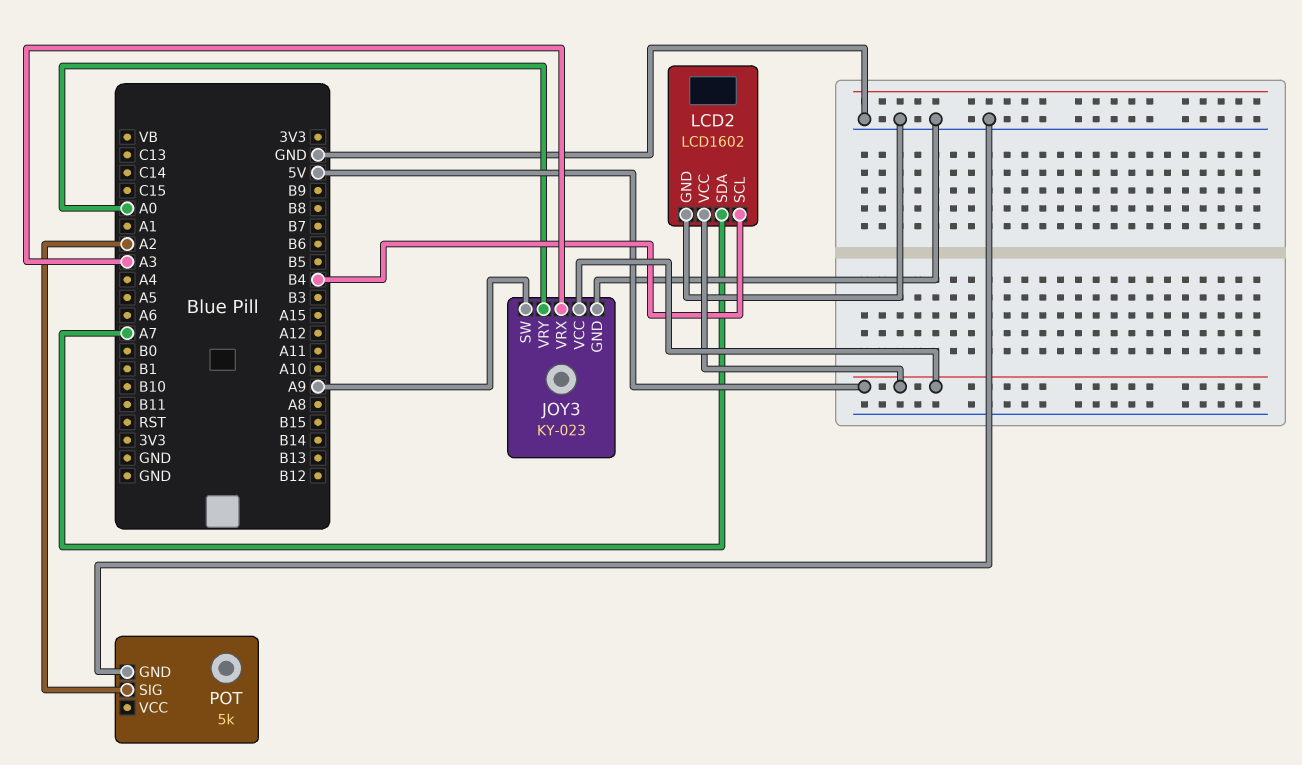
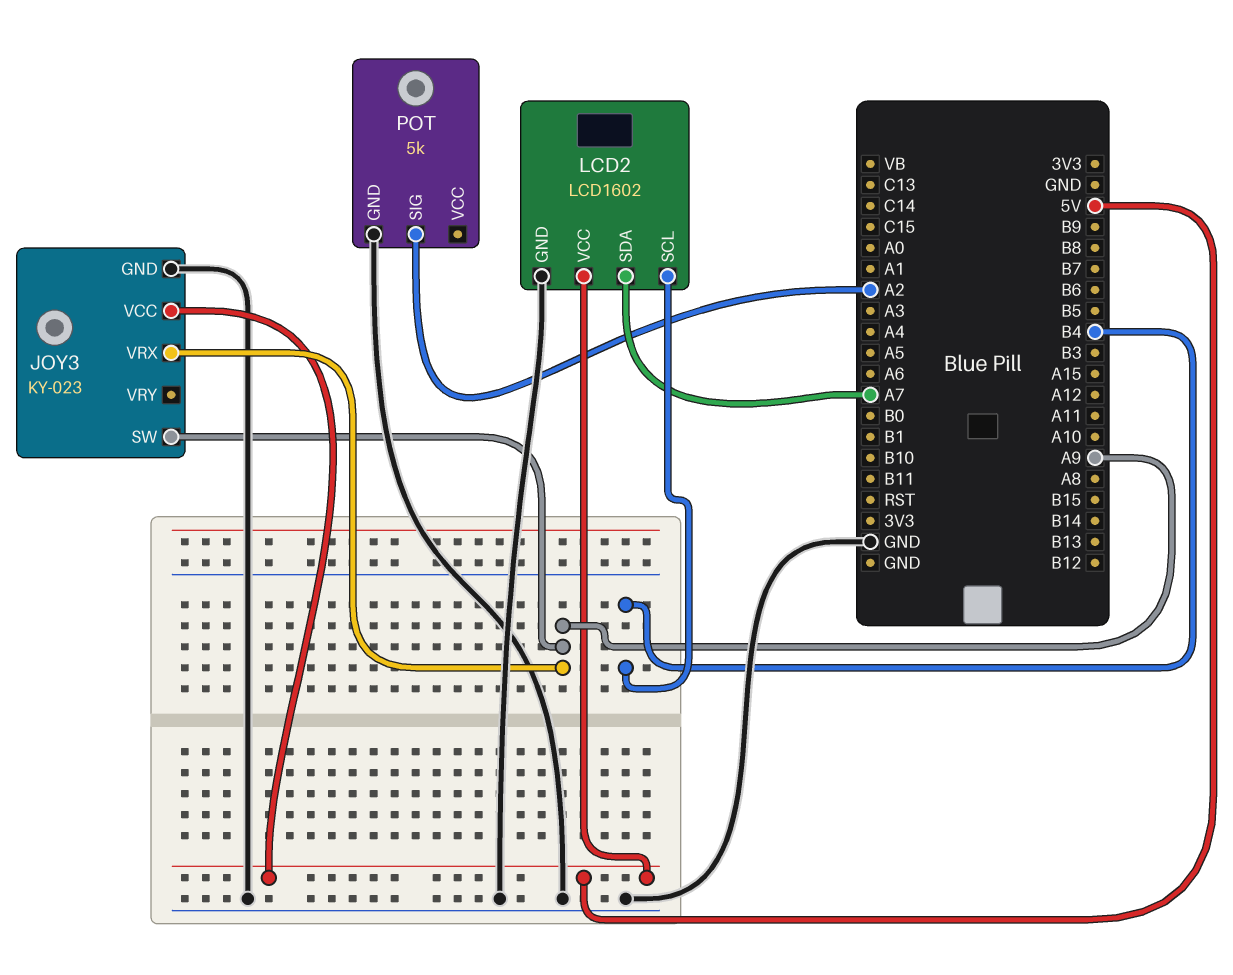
JOY3 pin VRX: A3 -> A9
JOY3 pin VRY: A0 -> none

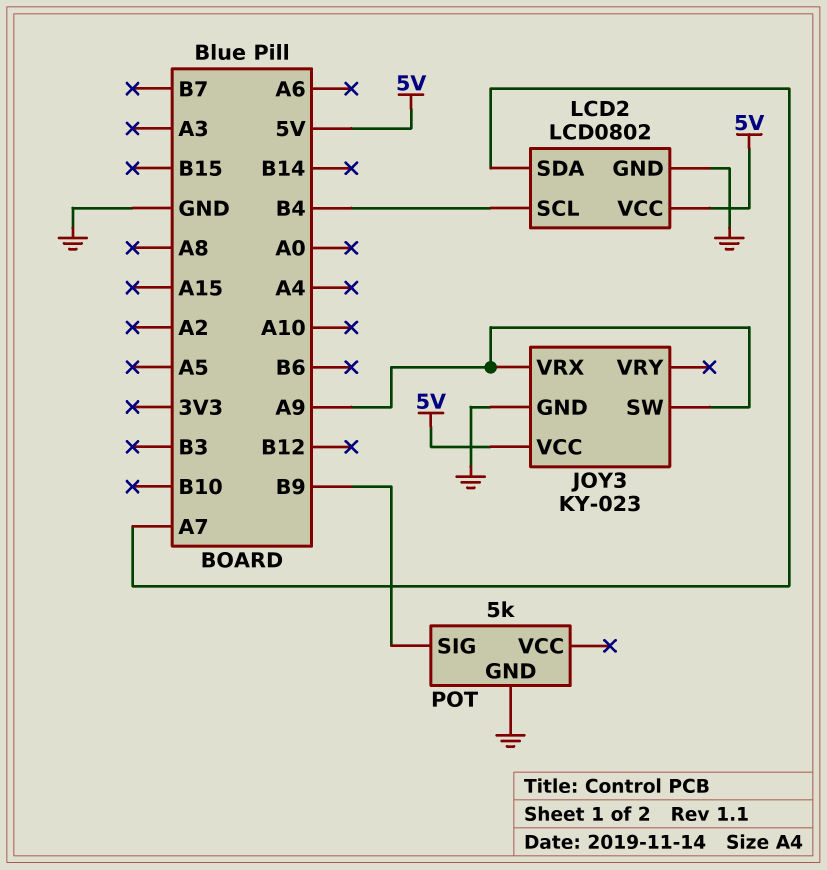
LCD2: LCD1602 -> LCD0802
POT pin SIG: A2 -> B9

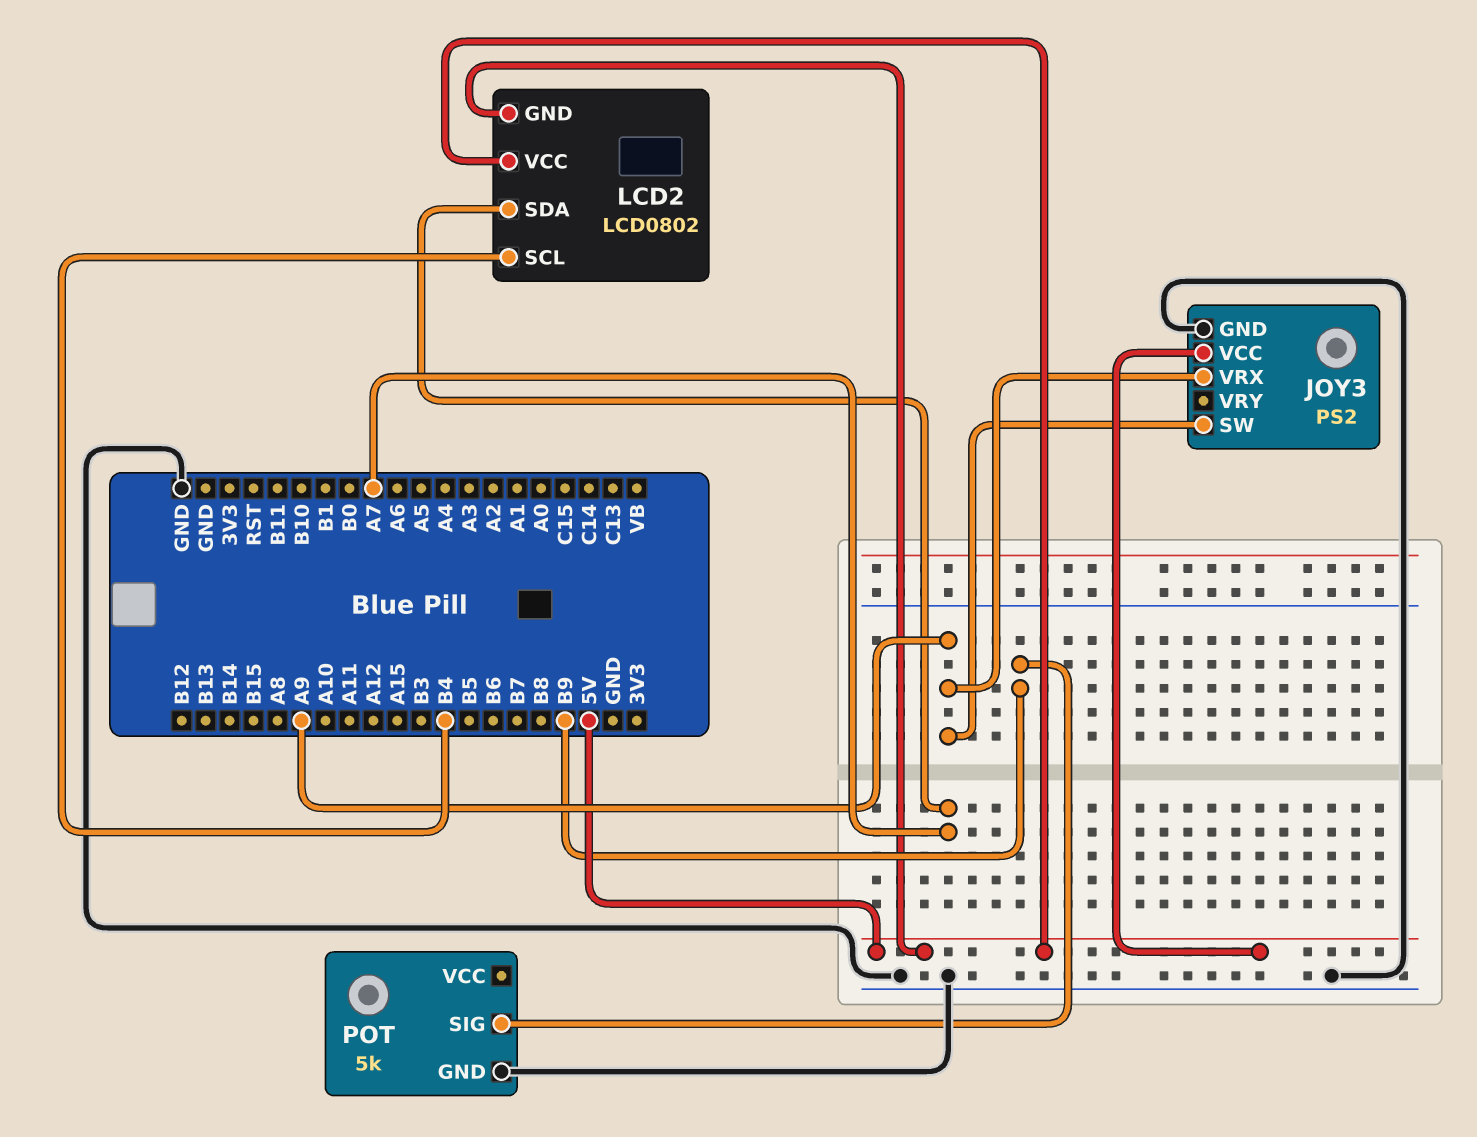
JOY3: KY-023 -> PS2
LCD2 pin GND: GND -> 5V

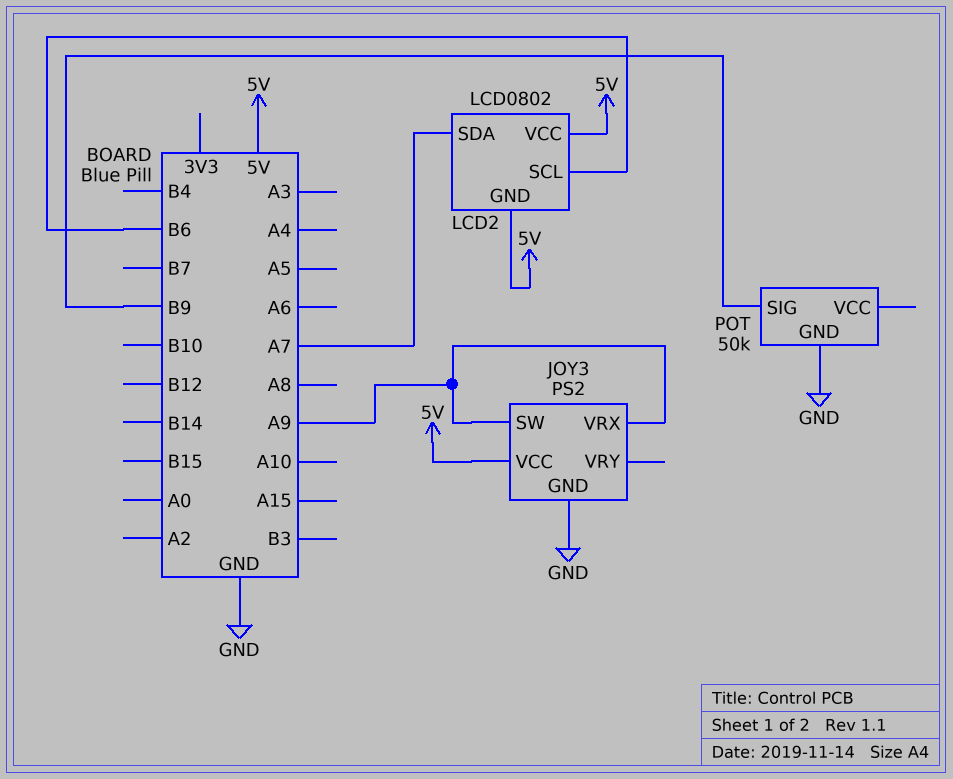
LCD2 pin SCL: B4 -> B6
POT: 5k -> 50k

